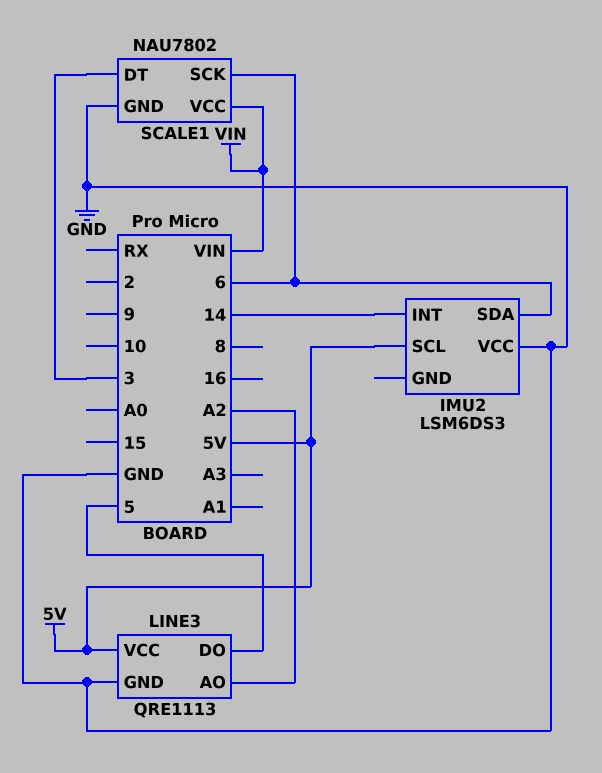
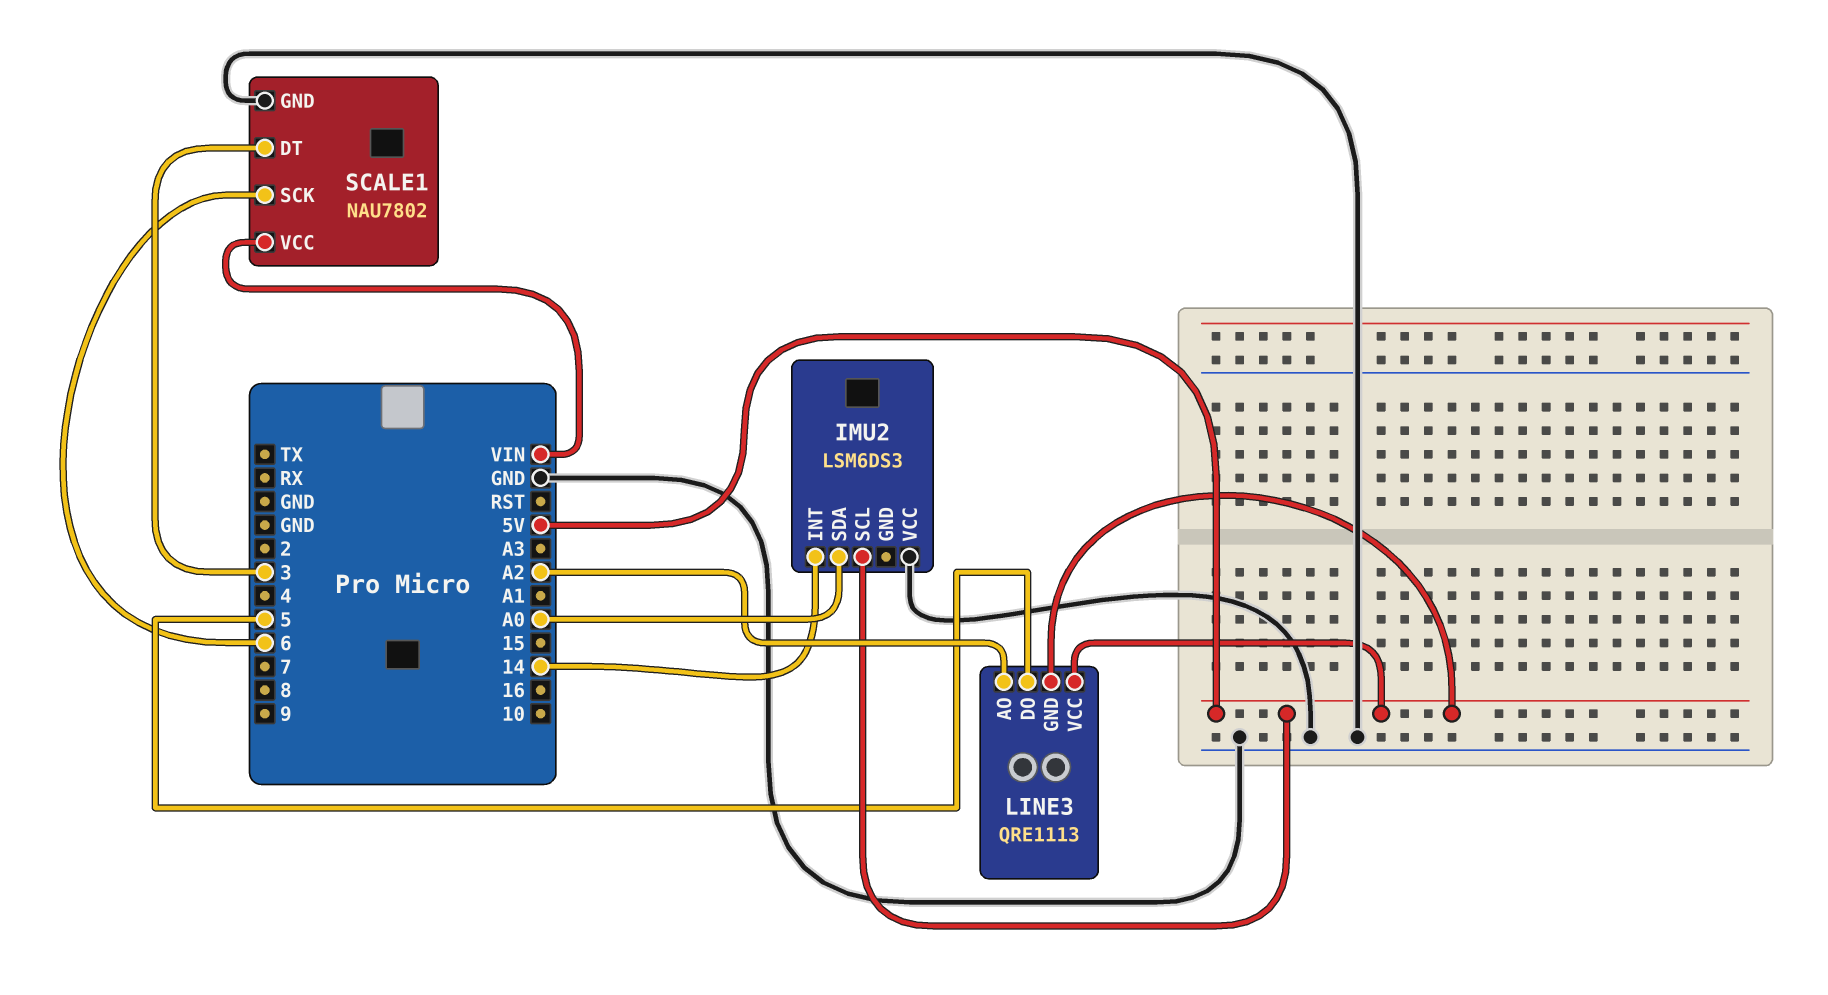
IMU2 pin SDA: 6 -> A0
LINE3 pin GND: GND -> 5V

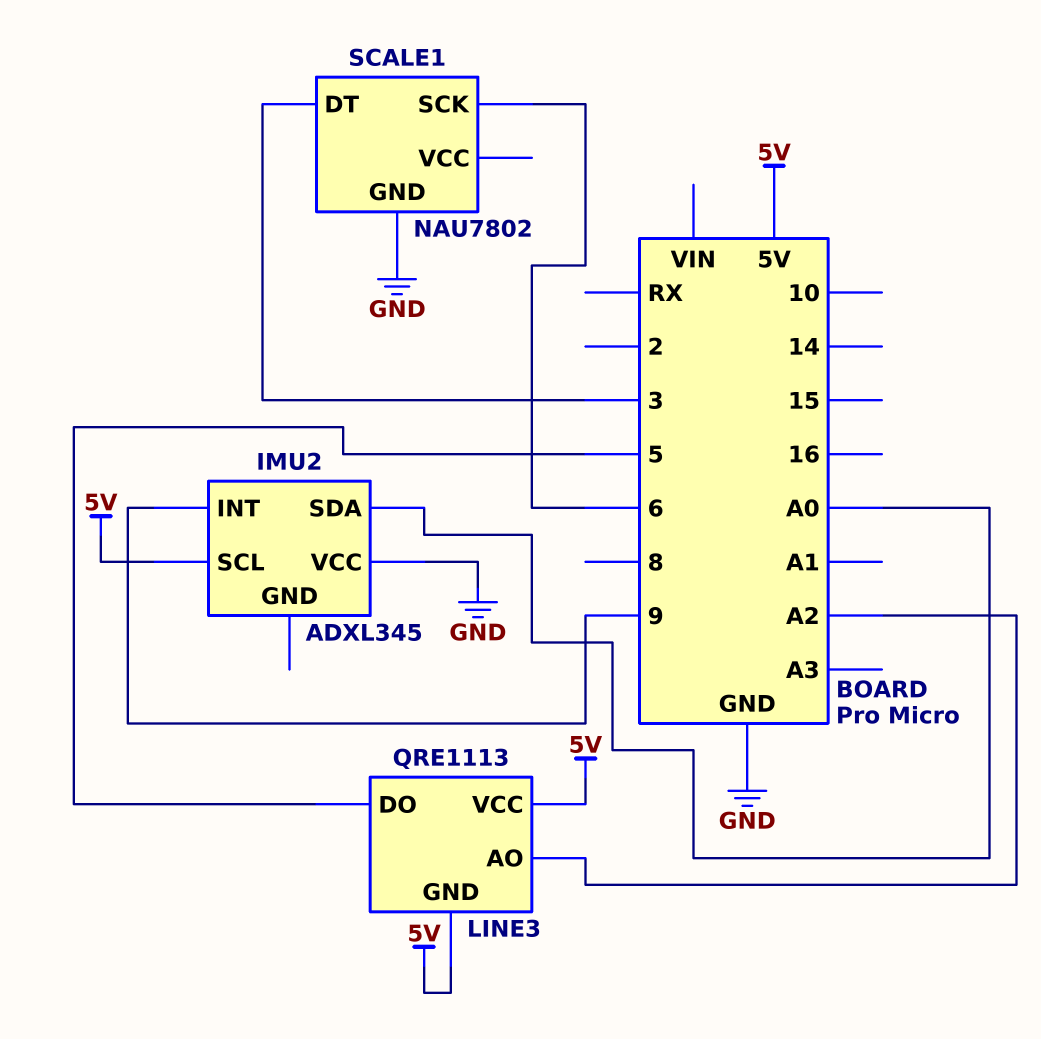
IMU2: LSM6DS3 -> ADXL345
IMU2 pin INT: 14 -> 9
SCALE1 pin VCC: VIN -> none

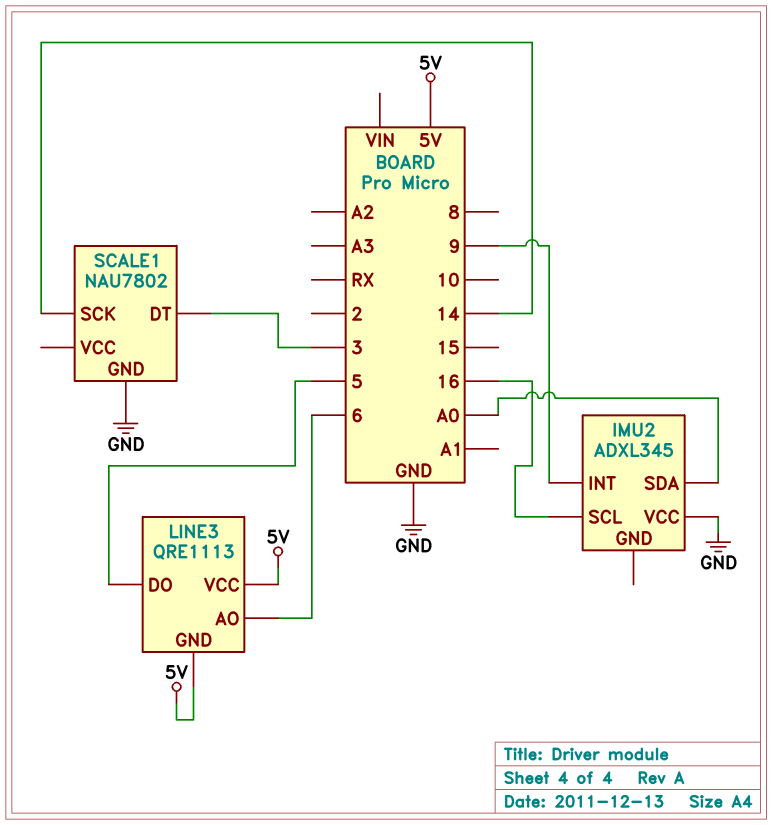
IMU2 pin SCL: 5V -> 16
LINE3 pin AO: A2 -> 6
SCALE1 pin SCK: 6 -> 14

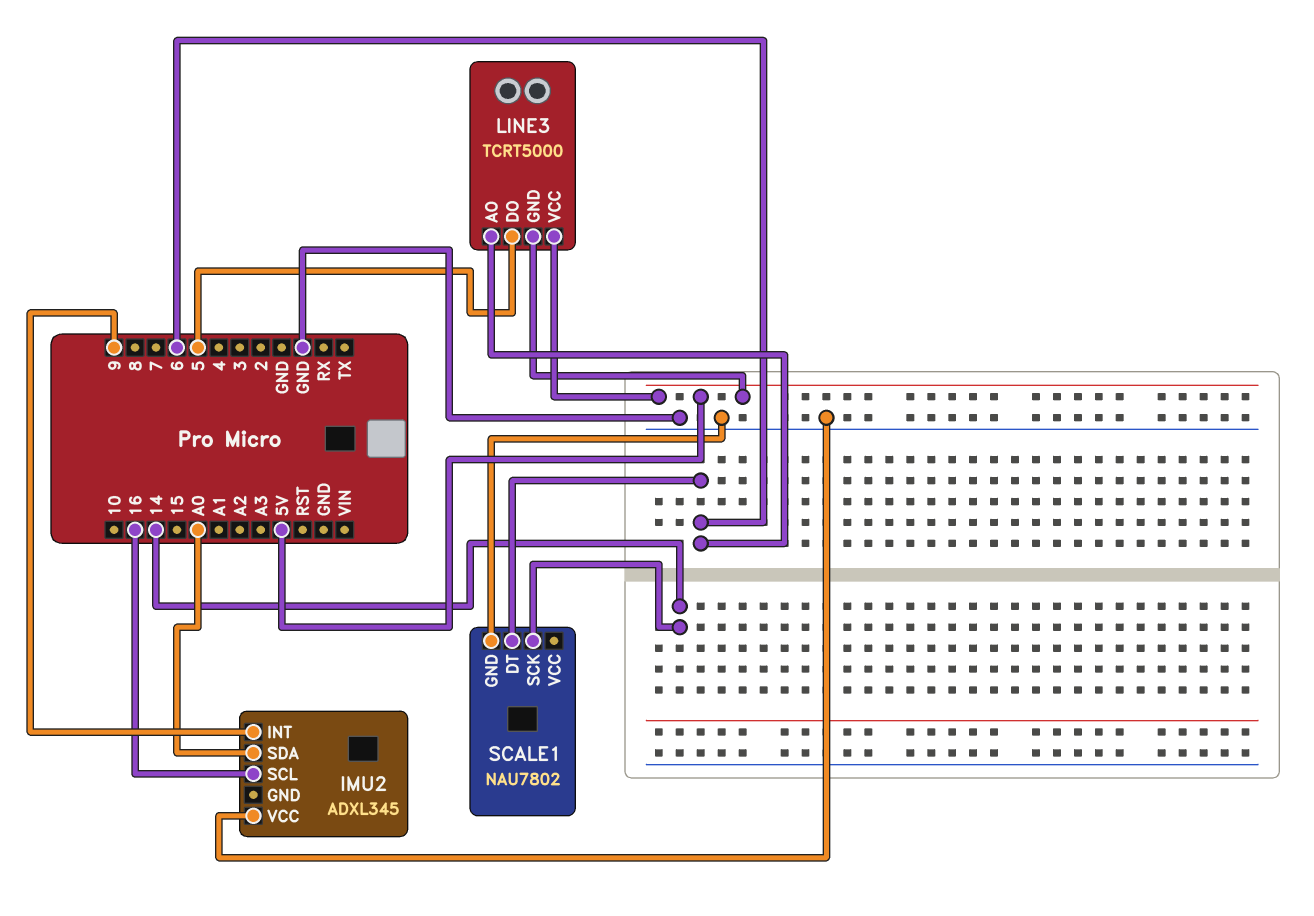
LINE3: QRE1113 -> TCRT5000
SCALE1 pin DT: 3 -> 6

